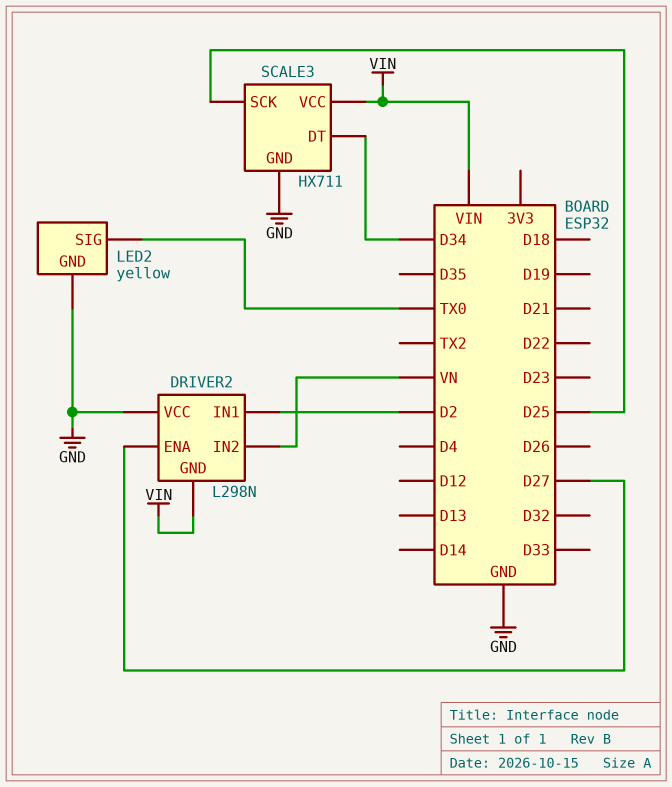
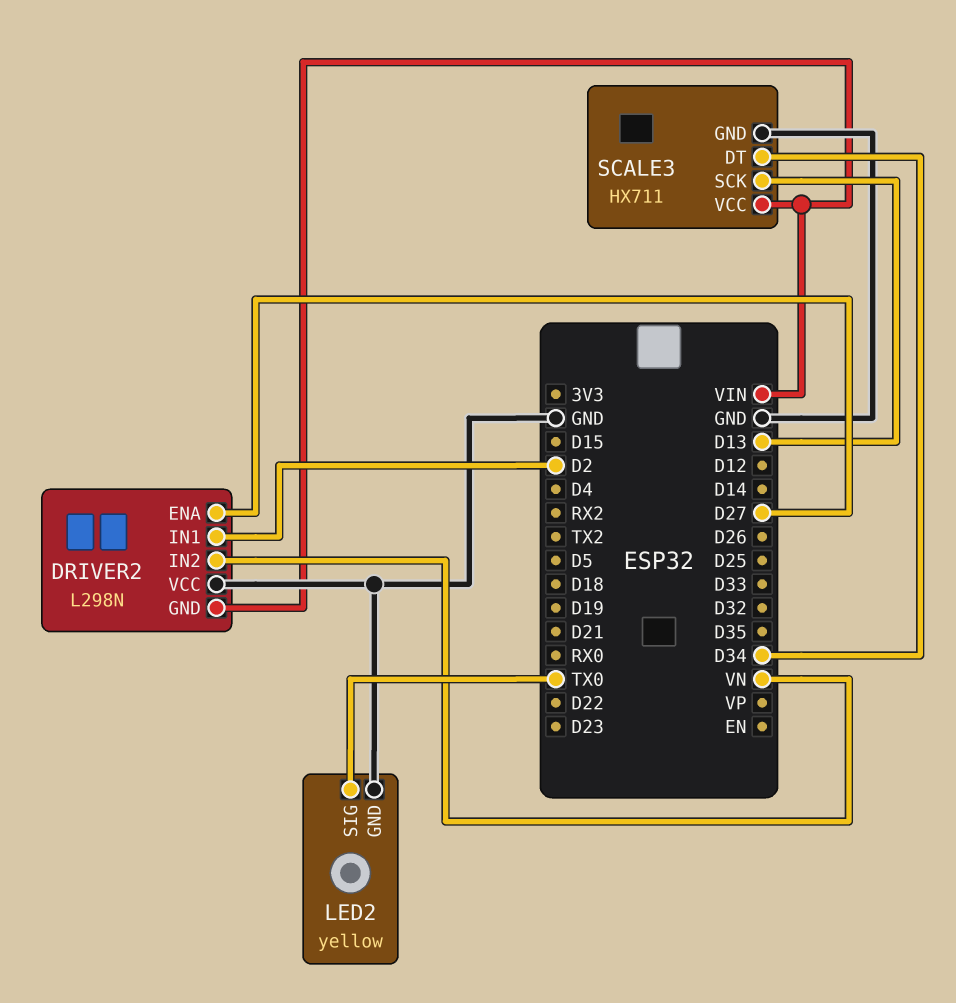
SCALE3 pin SCK: D25 -> D13

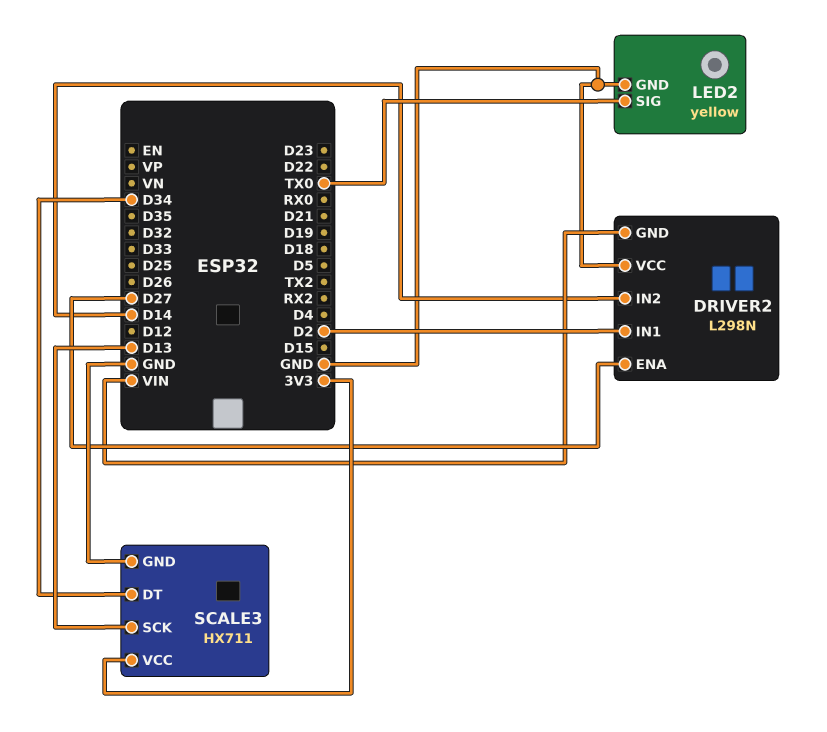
DRIVER2 pin IN2: VN -> D14
SCALE3 pin VCC: VIN -> 3V3

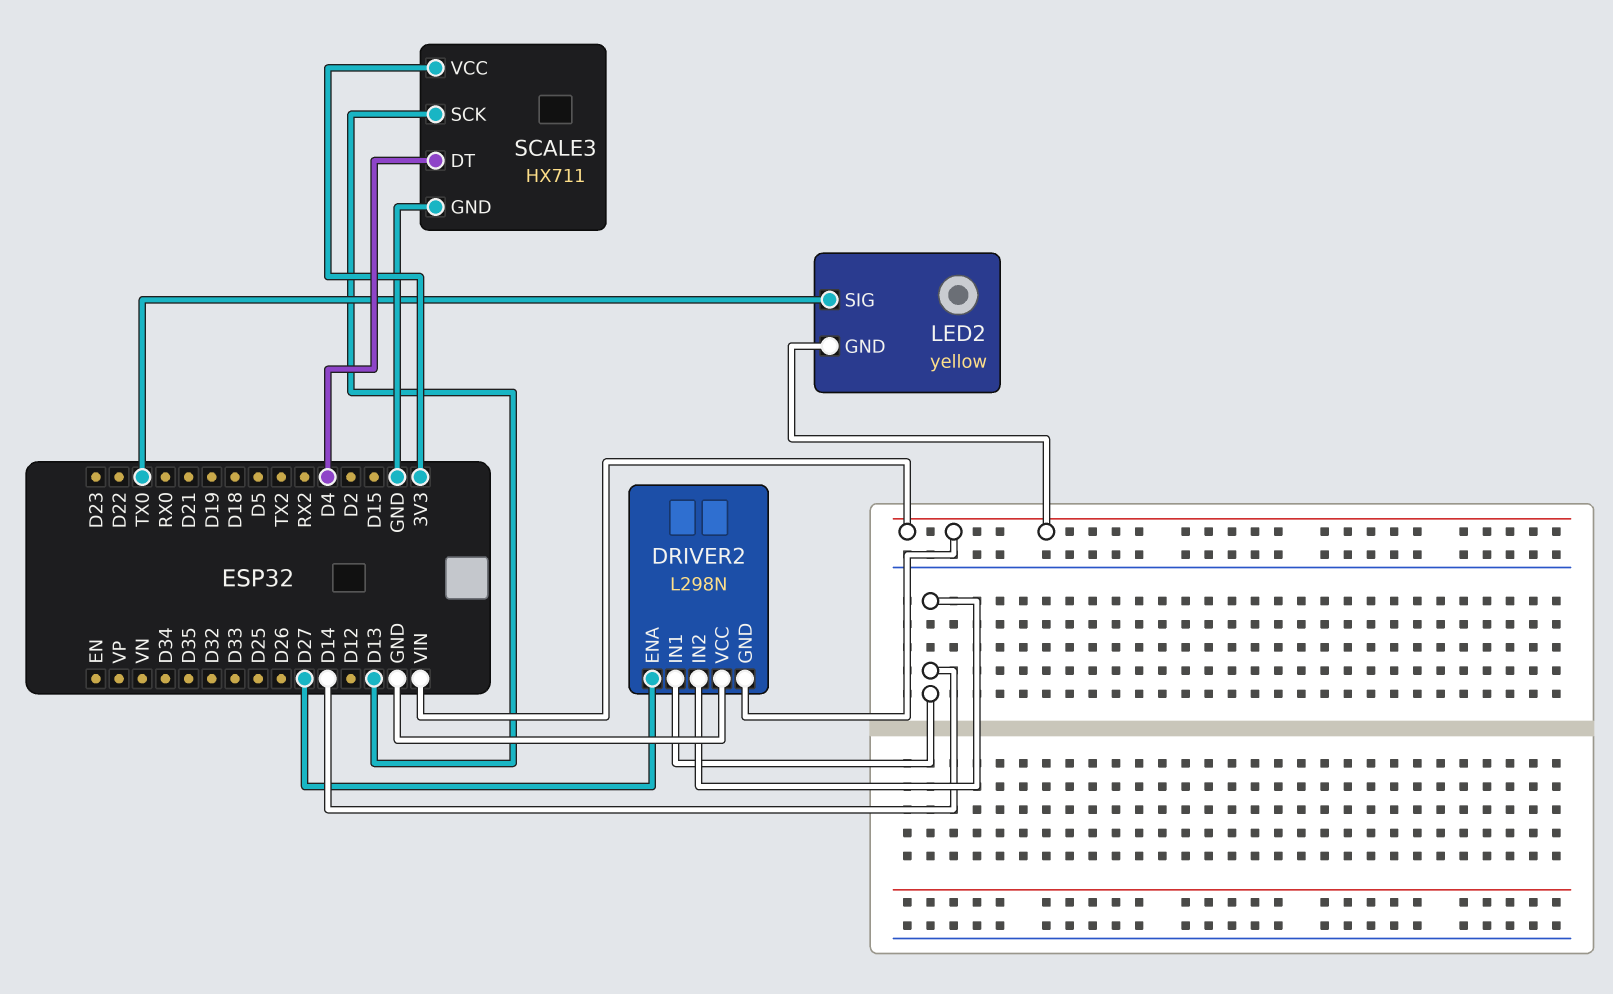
DRIVER2 pin IN1: D2 -> D14
LED2 pin GND: GND -> VIN
SCALE3 pin DT: D34 -> D4

